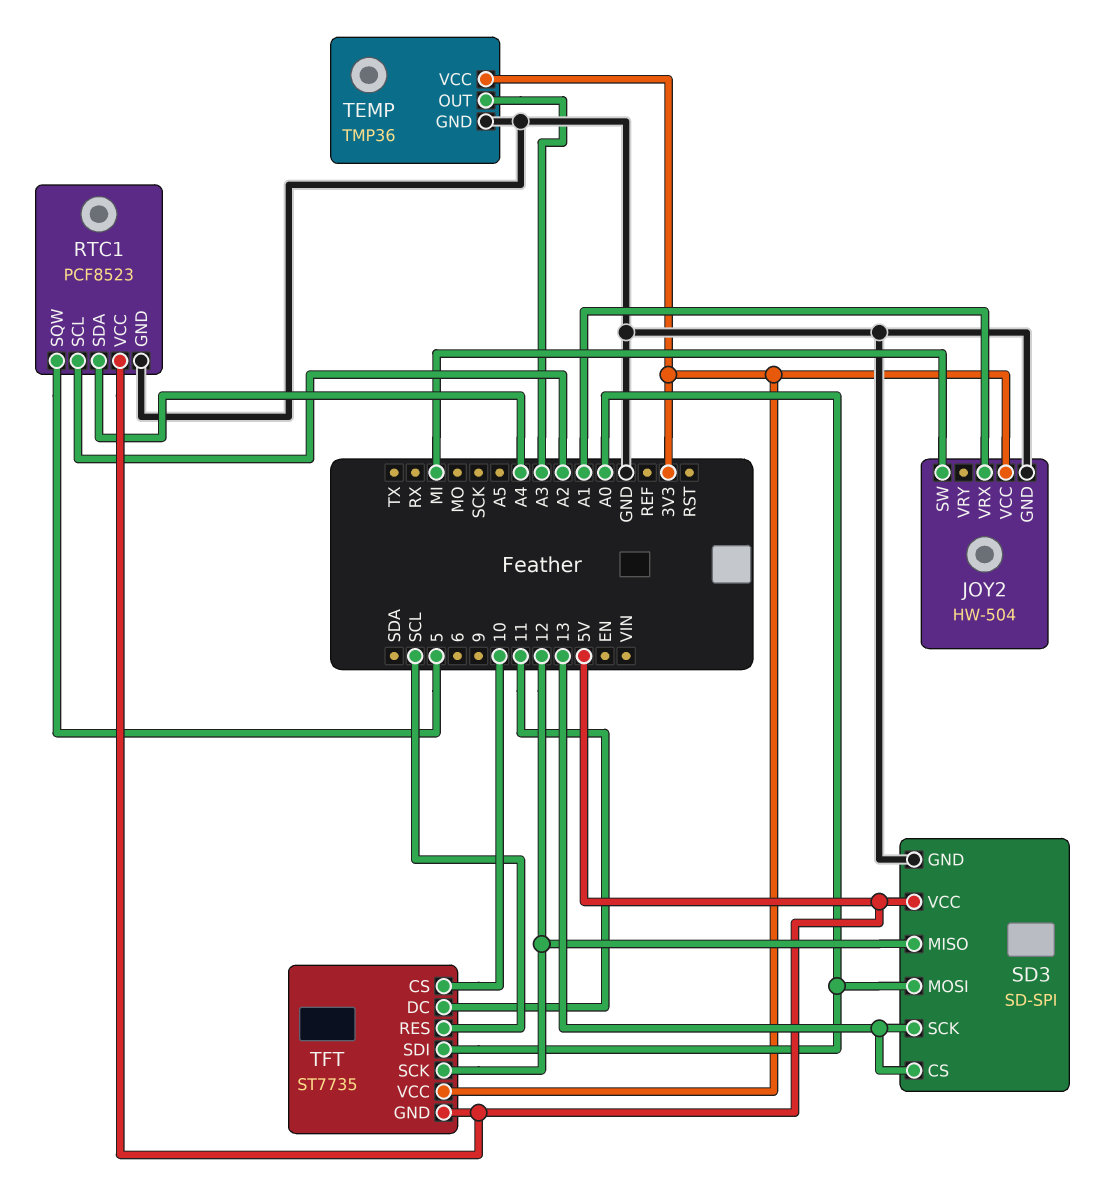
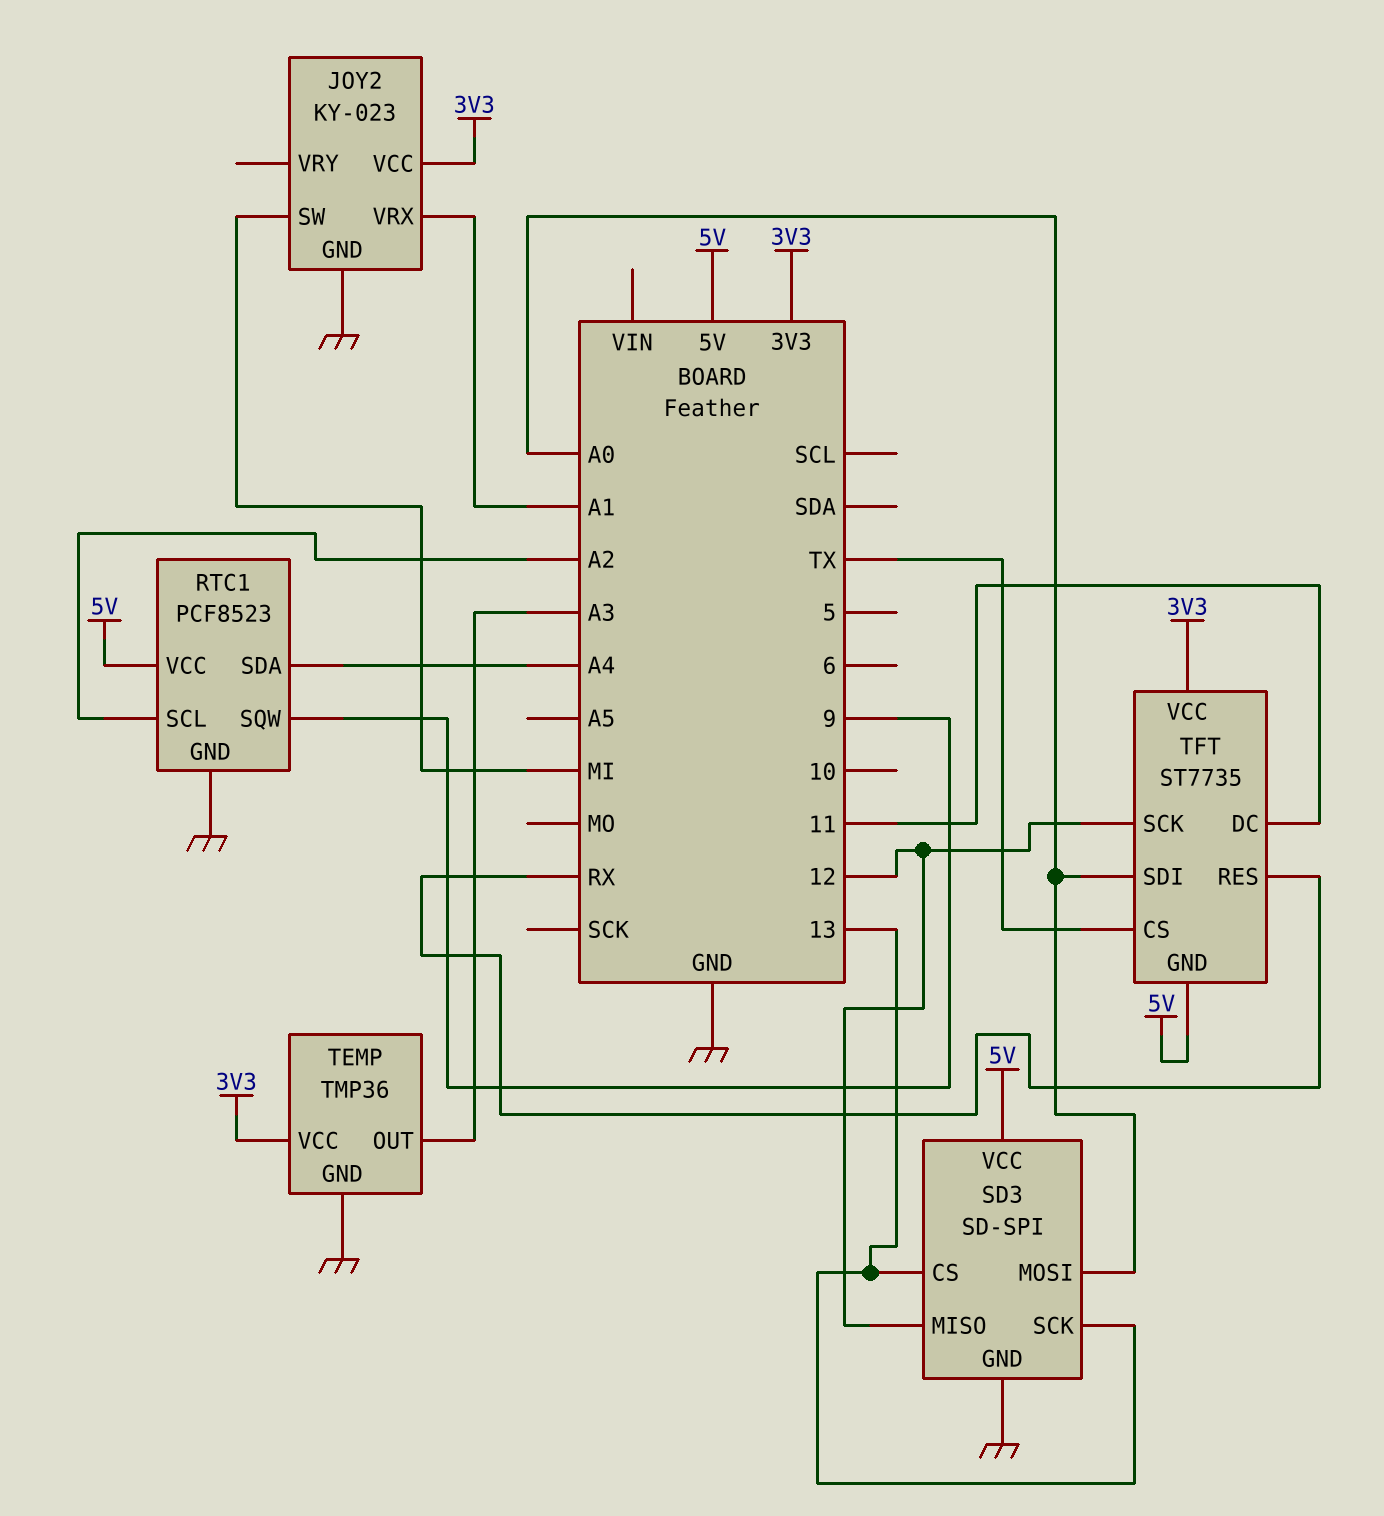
JOY2: HW-504 -> KY-023
RTC1 pin SQW: 5 -> 9
TFT pin CS: 10 -> TX
TFT pin RES: SCL -> RX

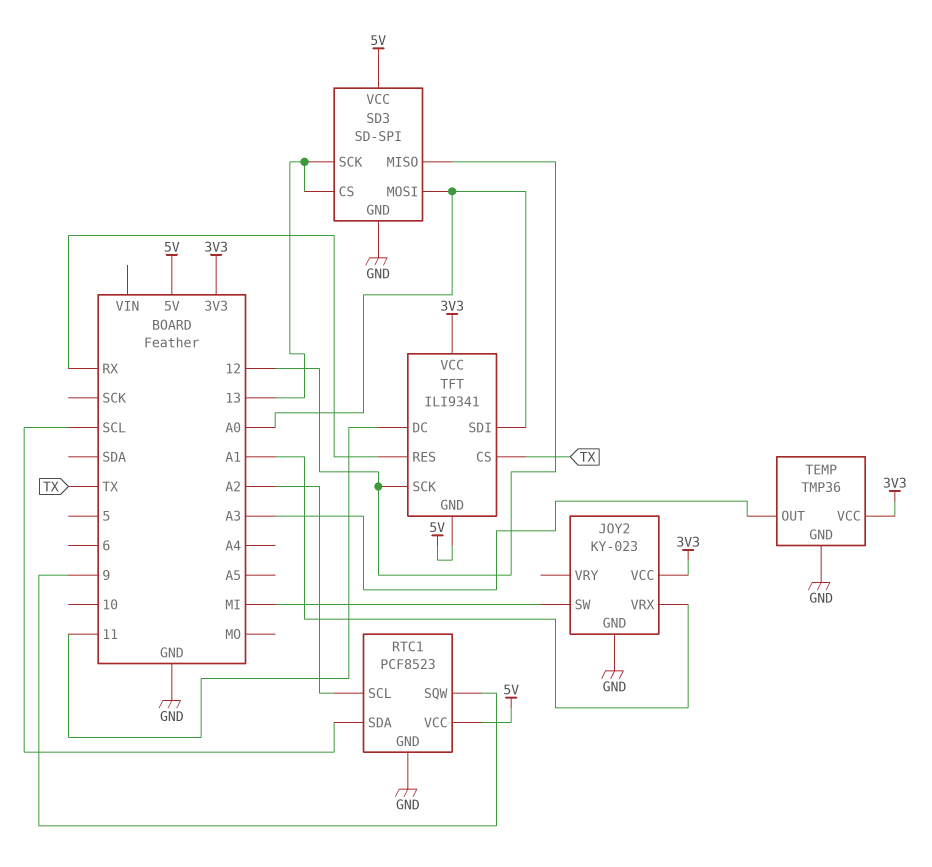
RTC1 pin SDA: A4 -> SCL
TFT: ST7735 -> ILI9341

